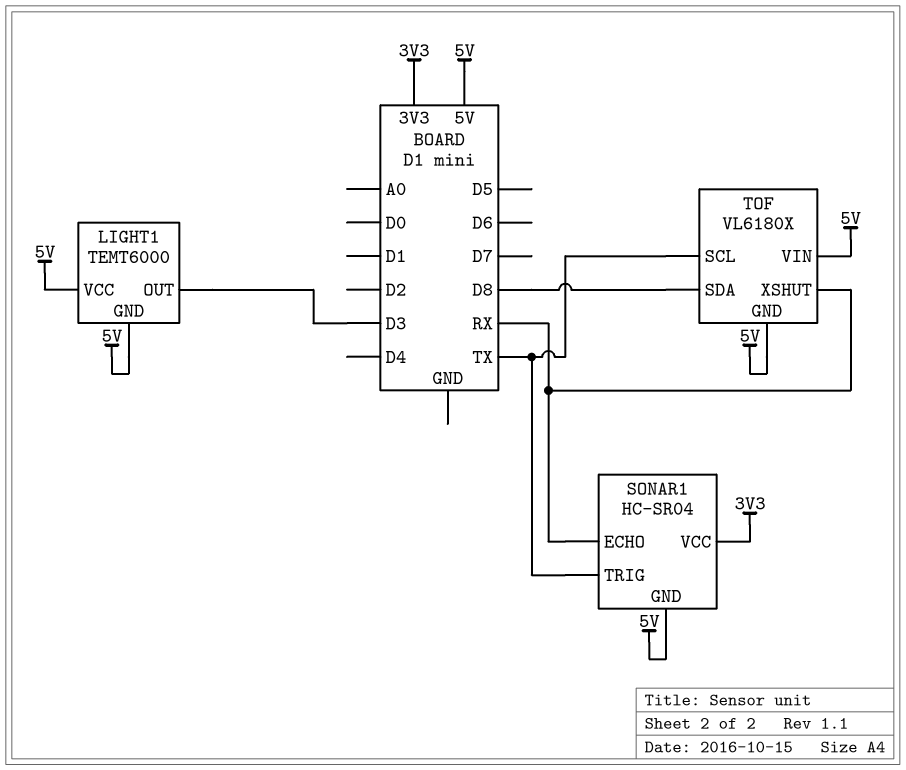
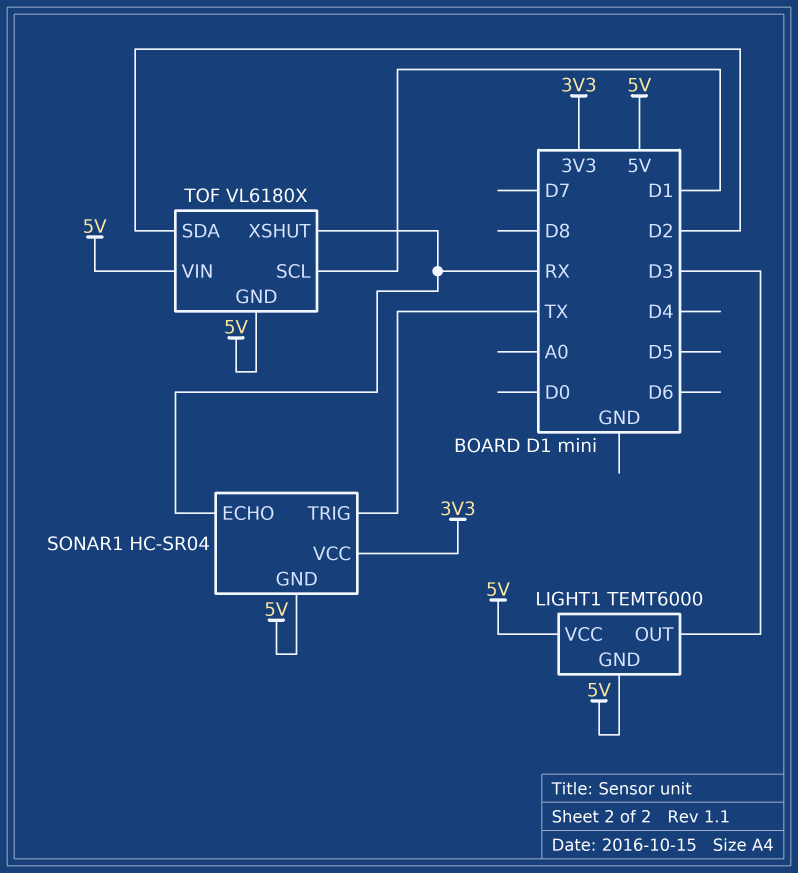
TOF pin SCL: TX -> D1
TOF pin SDA: D8 -> D2

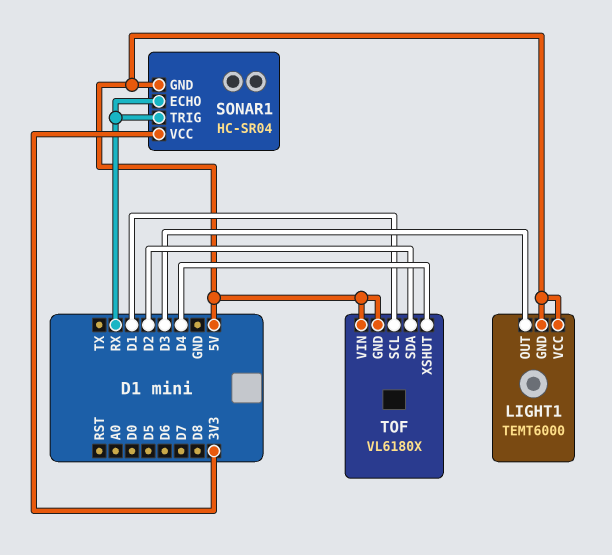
SONAR1 pin TRIG: TX -> RX
TOF pin XSHUT: RX -> D4

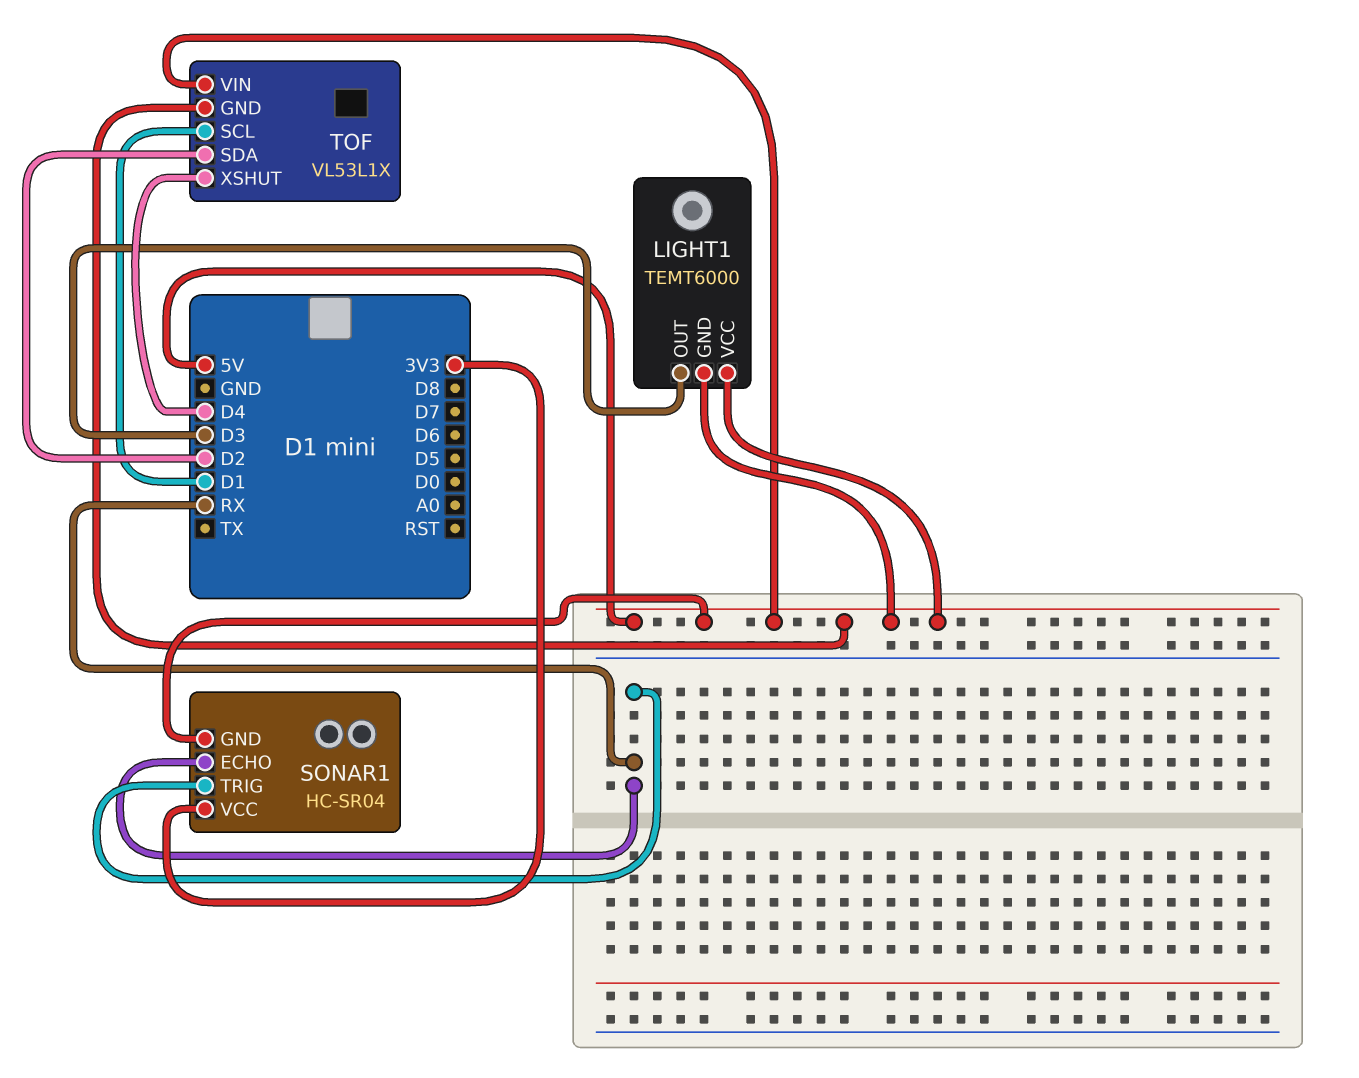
TOF: VL6180X -> VL53L1X

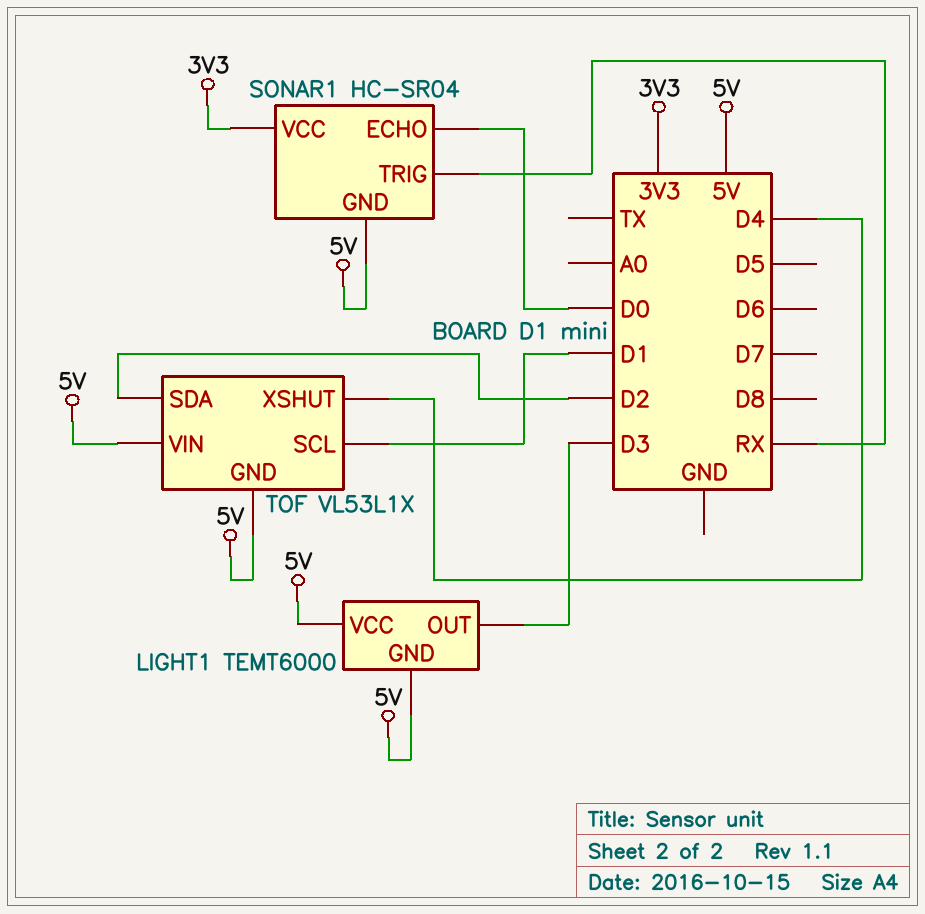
SONAR1 pin ECHO: RX -> D0

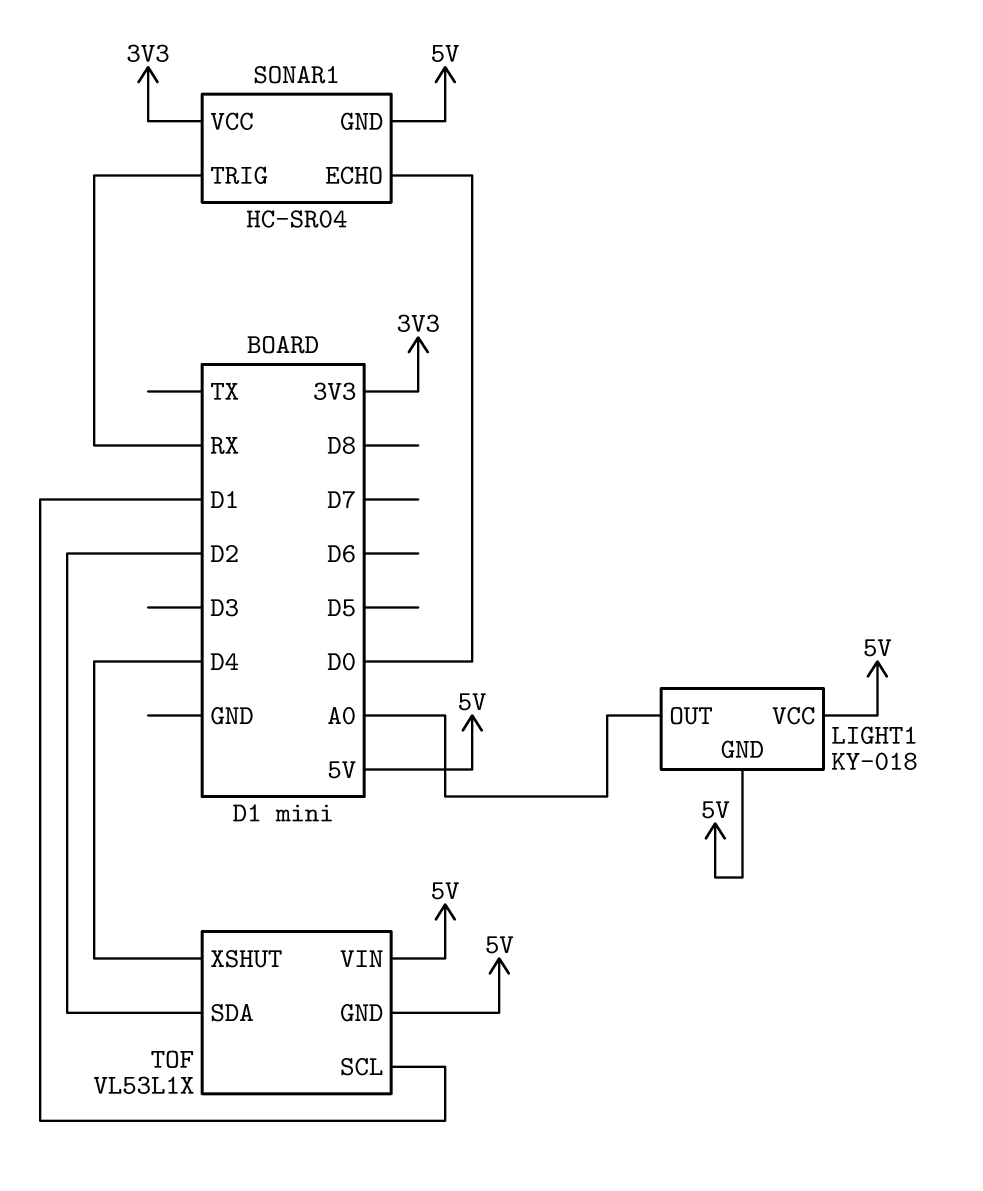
LIGHT1: TEMT6000 -> KY-018
LIGHT1 pin OUT: D3 -> A0

